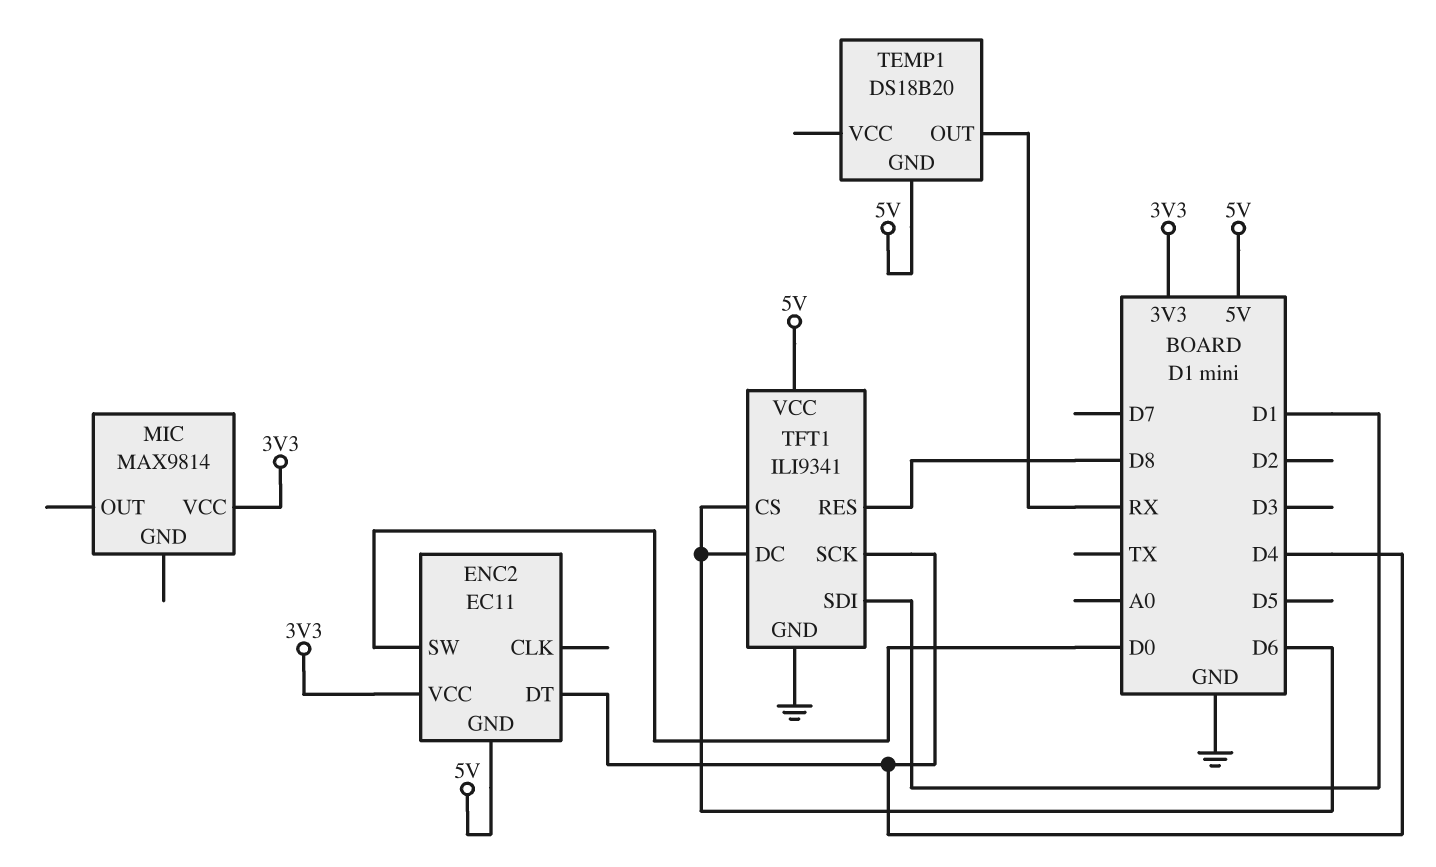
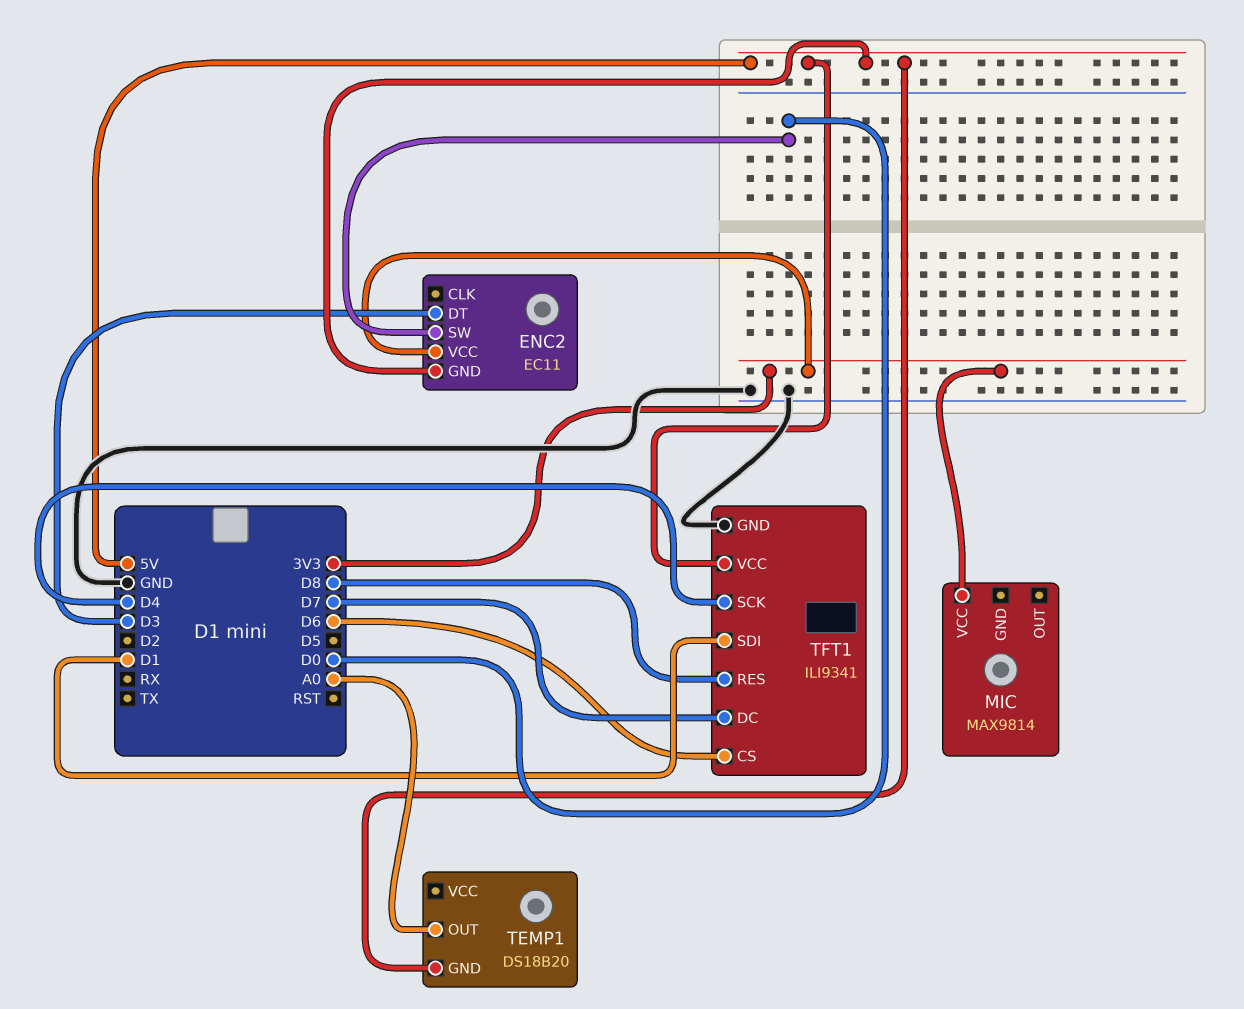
ENC2 pin DT: D4 -> D3
TEMP1 pin OUT: RX -> A0
TFT1 pin DC: D6 -> D7

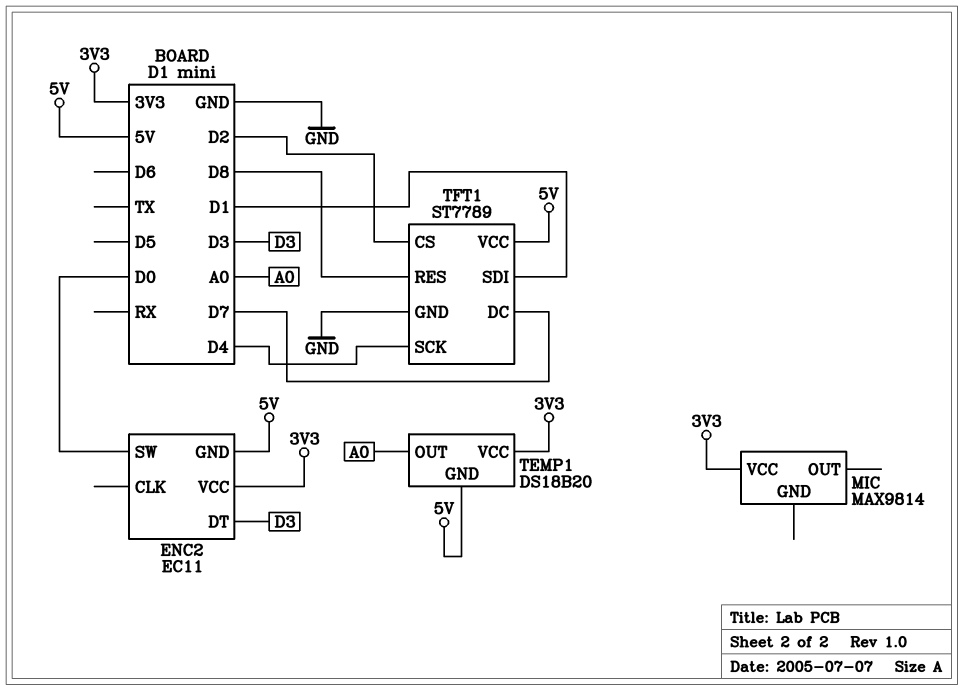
TEMP1 pin VCC: none -> 3V3
TFT1: ILI9341 -> ST7789
TFT1 pin CS: D6 -> D2

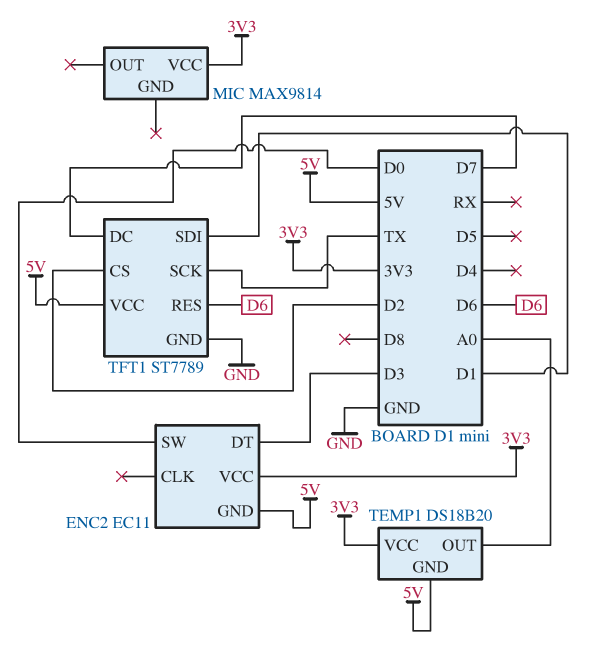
TFT1 pin RES: D8 -> D6
TFT1 pin SCK: D4 -> TX

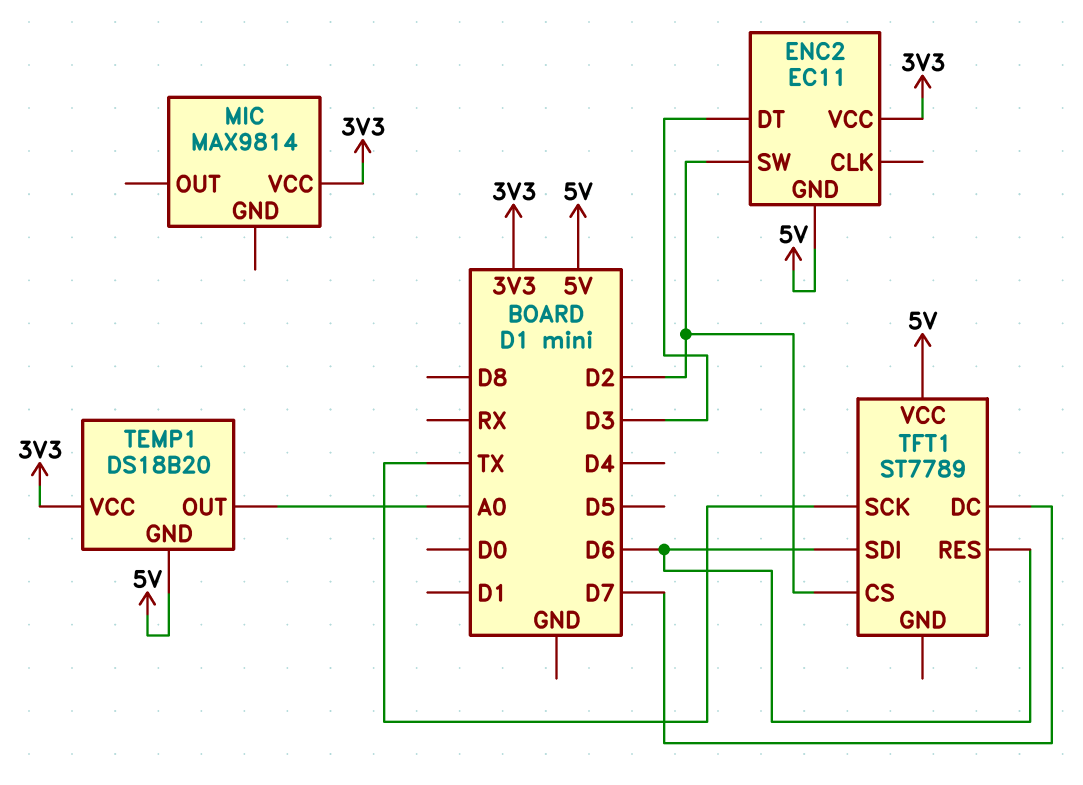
ENC2 pin SW: D0 -> D2
TFT1 pin GND: GND -> none
TFT1 pin SDI: D1 -> D6

